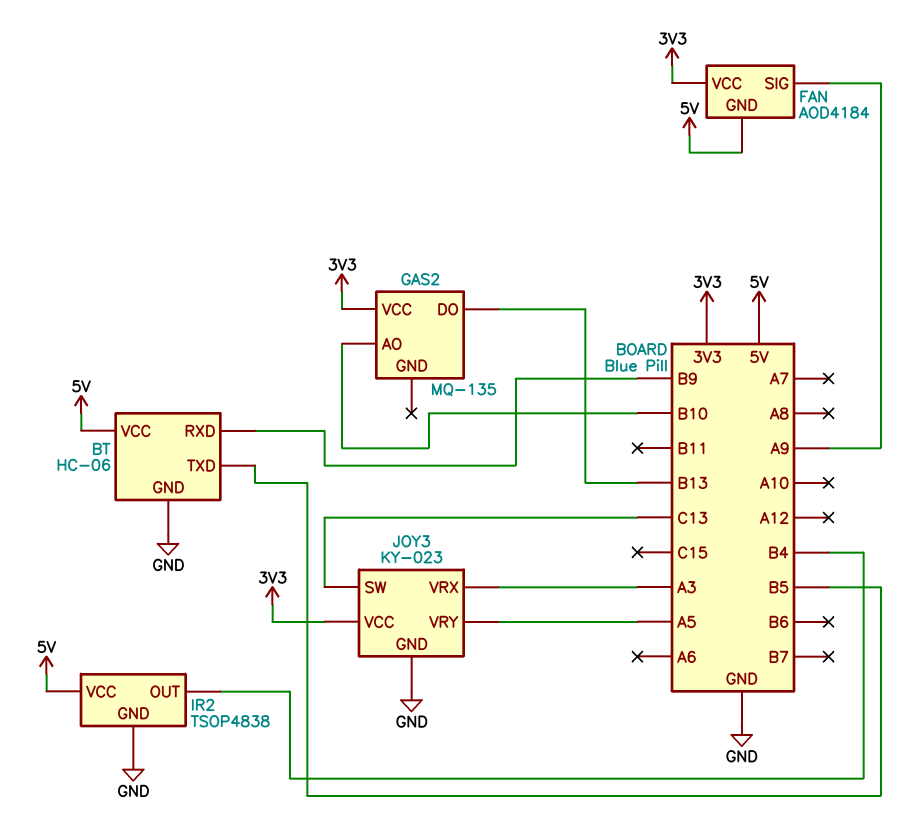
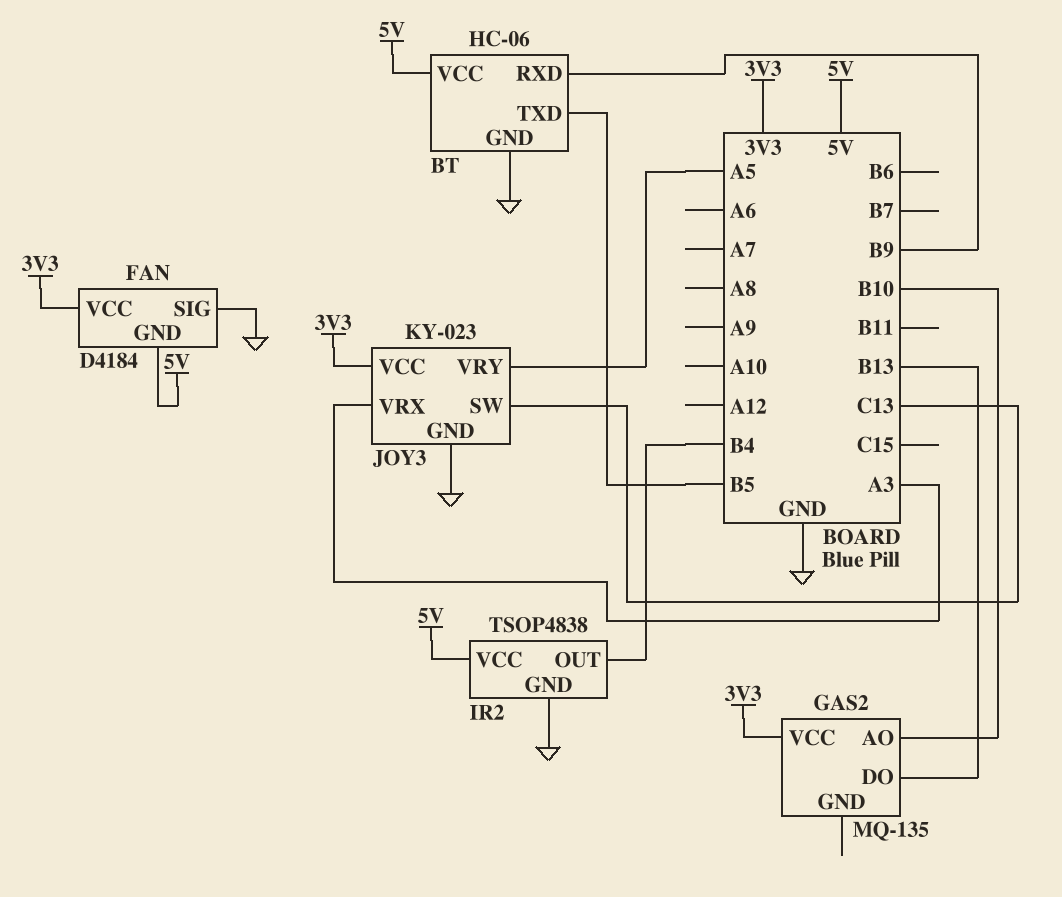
FAN: AOD4184 -> D4184
FAN pin SIG: A9 -> GND

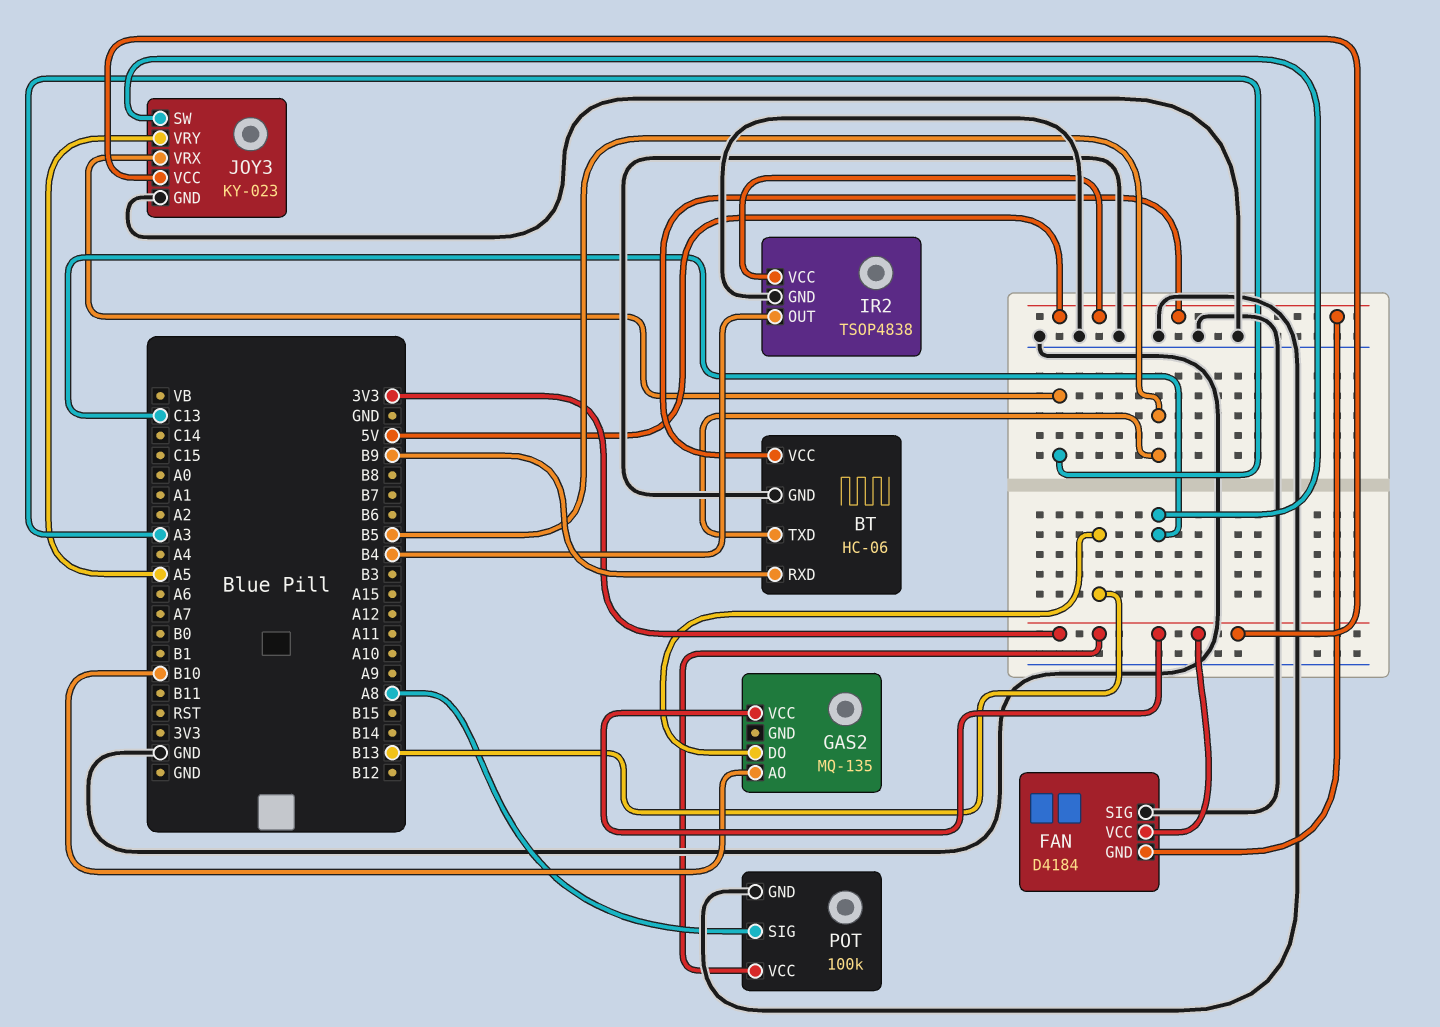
POT: none -> 100k
POT pin GND: none -> GND
POT pin SIG: none -> A8
POT pin VCC: none -> 3V3

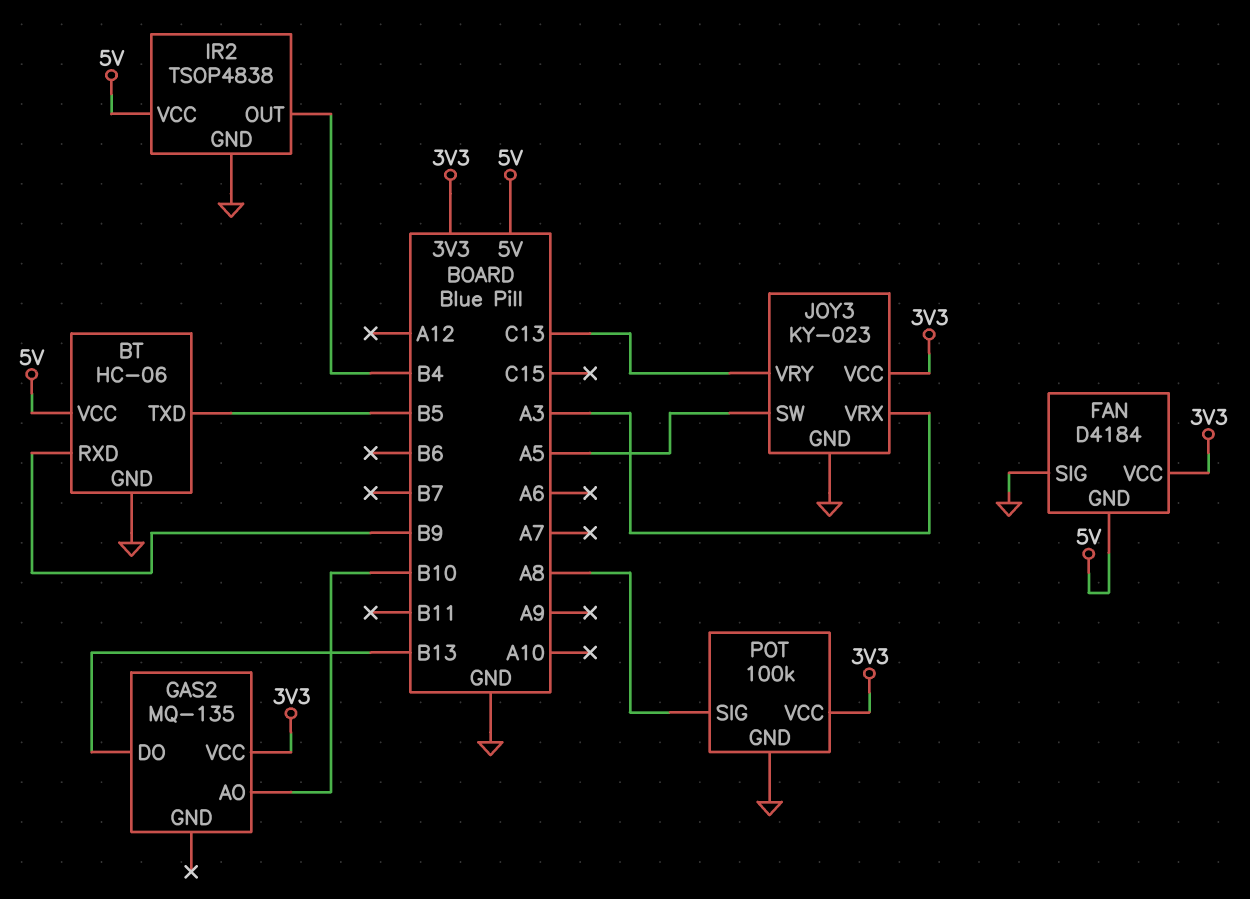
JOY3 pin SW: C13 -> A5
JOY3 pin VRY: A5 -> C13

